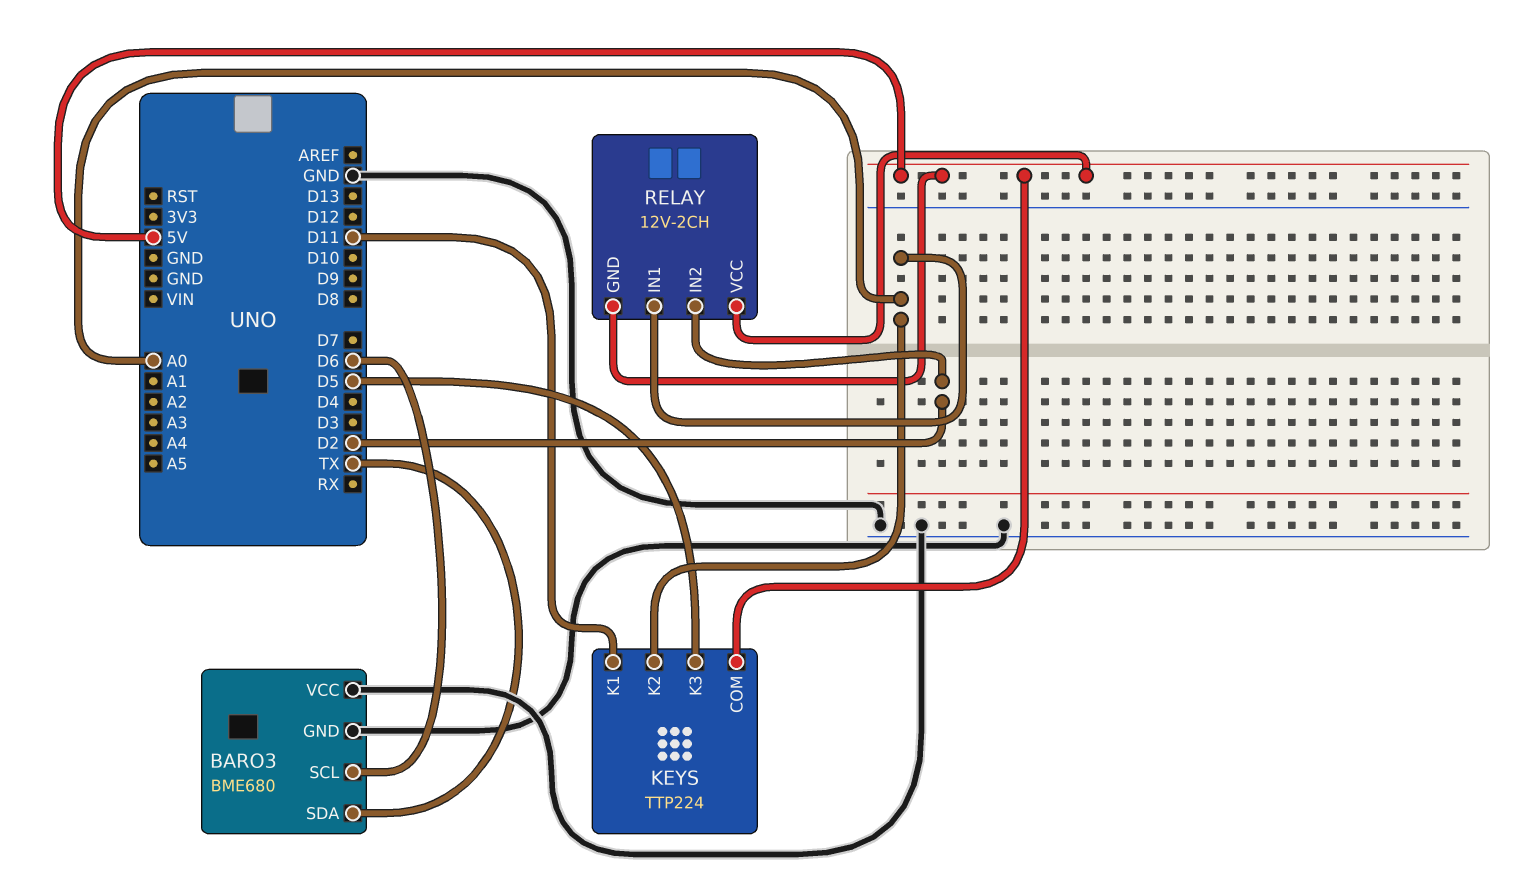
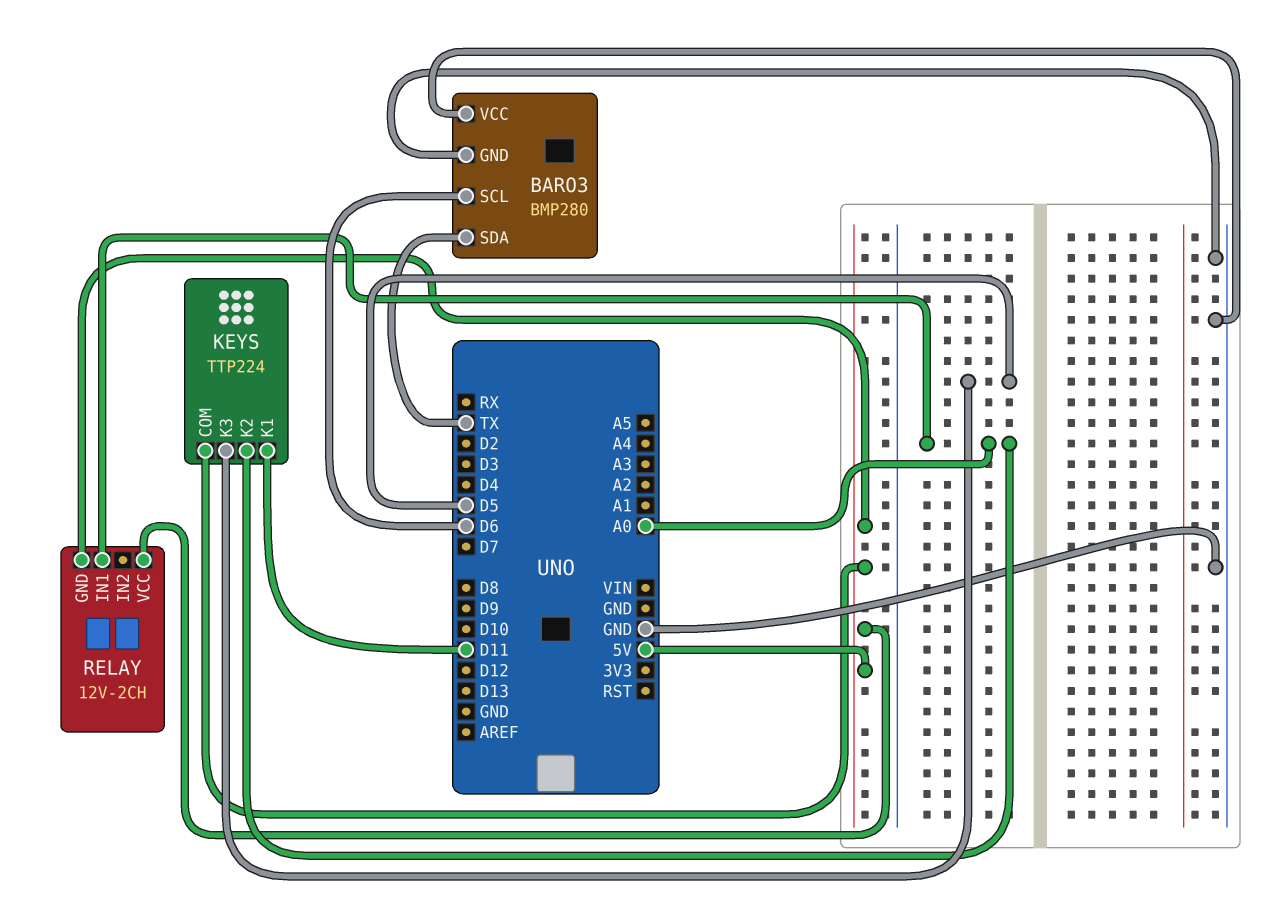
BARO3: BME680 -> BMP280
RELAY pin IN2: D2 -> none

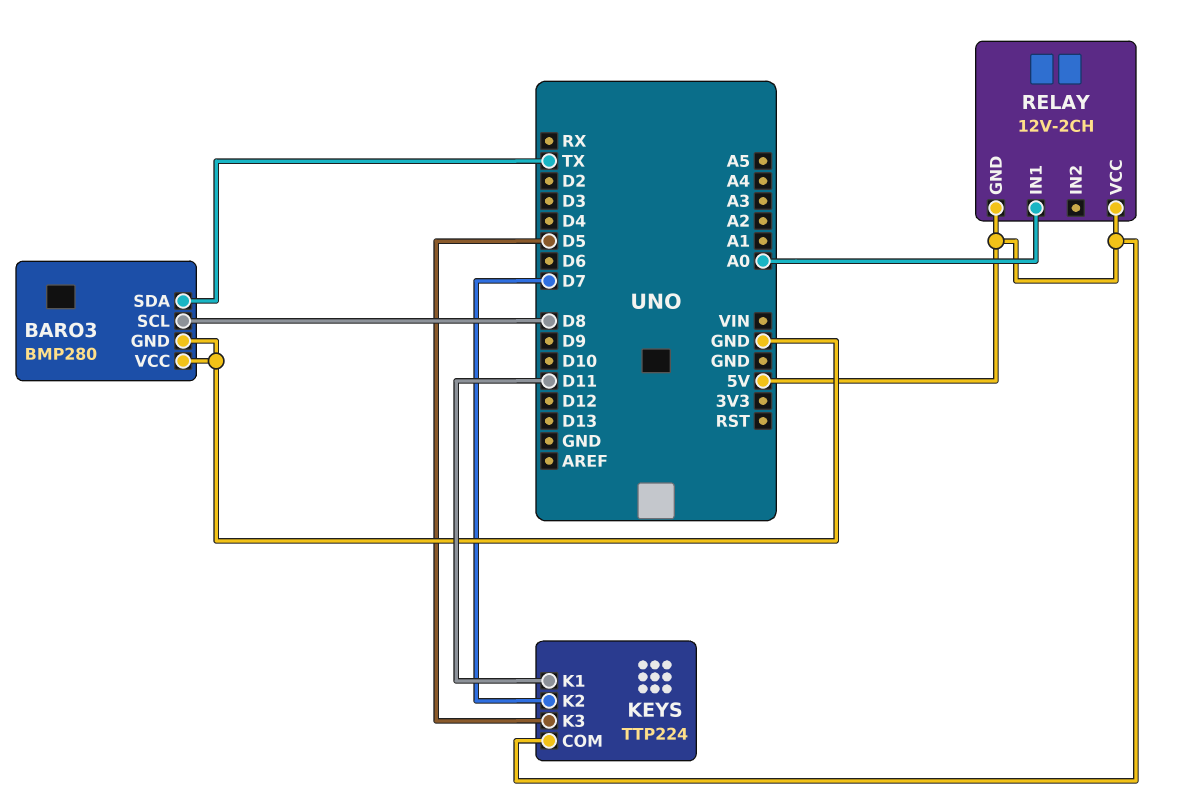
BARO3 pin SCL: D6 -> D8
KEYS pin K2: A0 -> D7

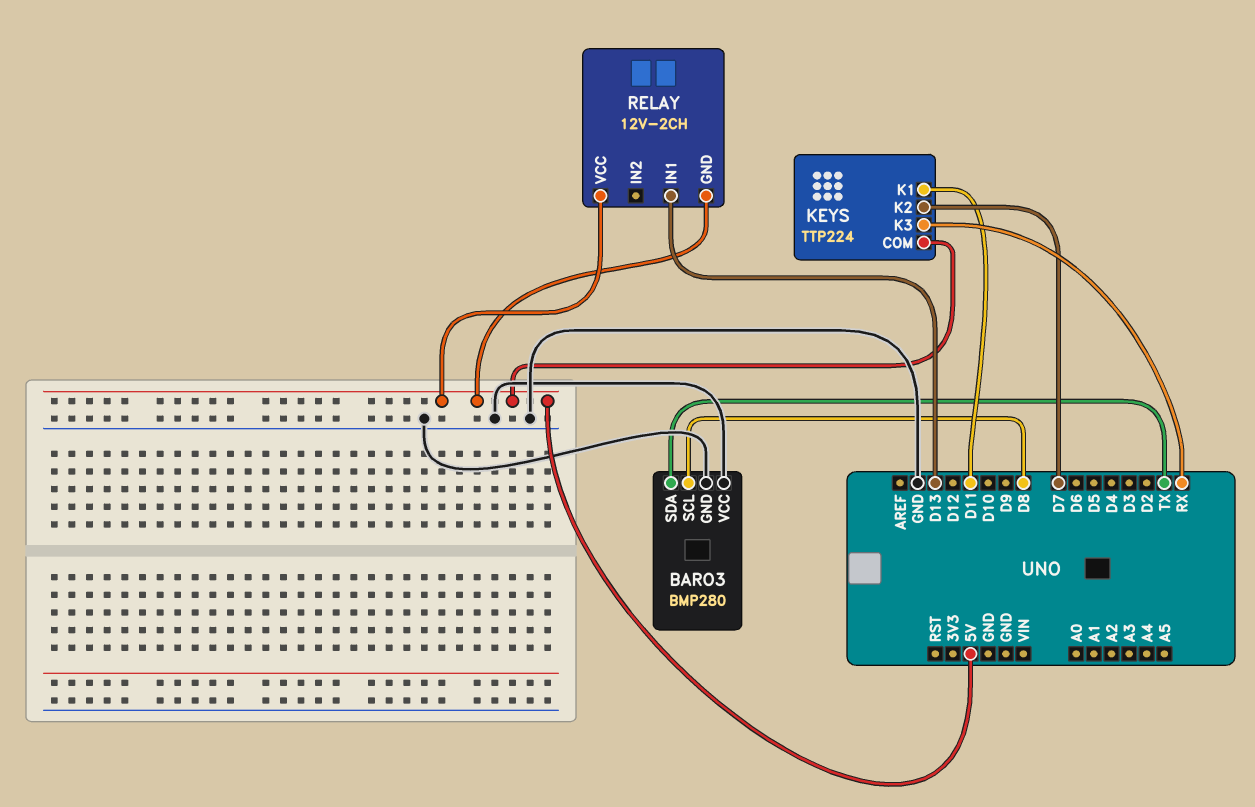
KEYS pin K3: D5 -> RX
RELAY pin IN1: A0 -> D13

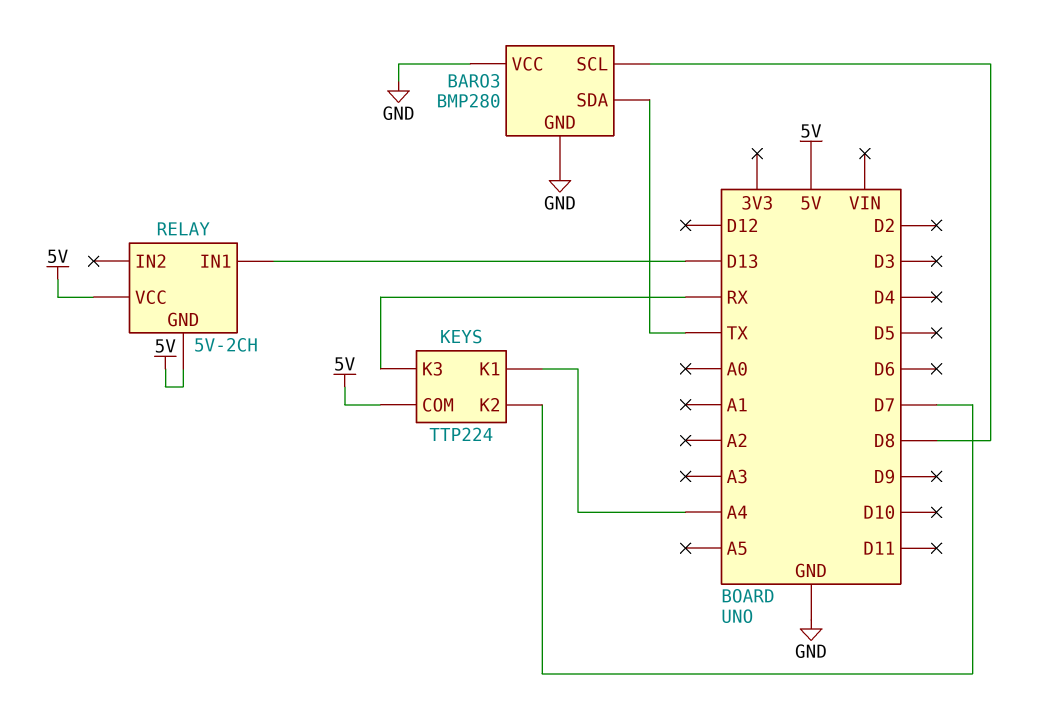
KEYS pin K1: D11 -> A4
RELAY: 12V-2CH -> 5V-2CH

